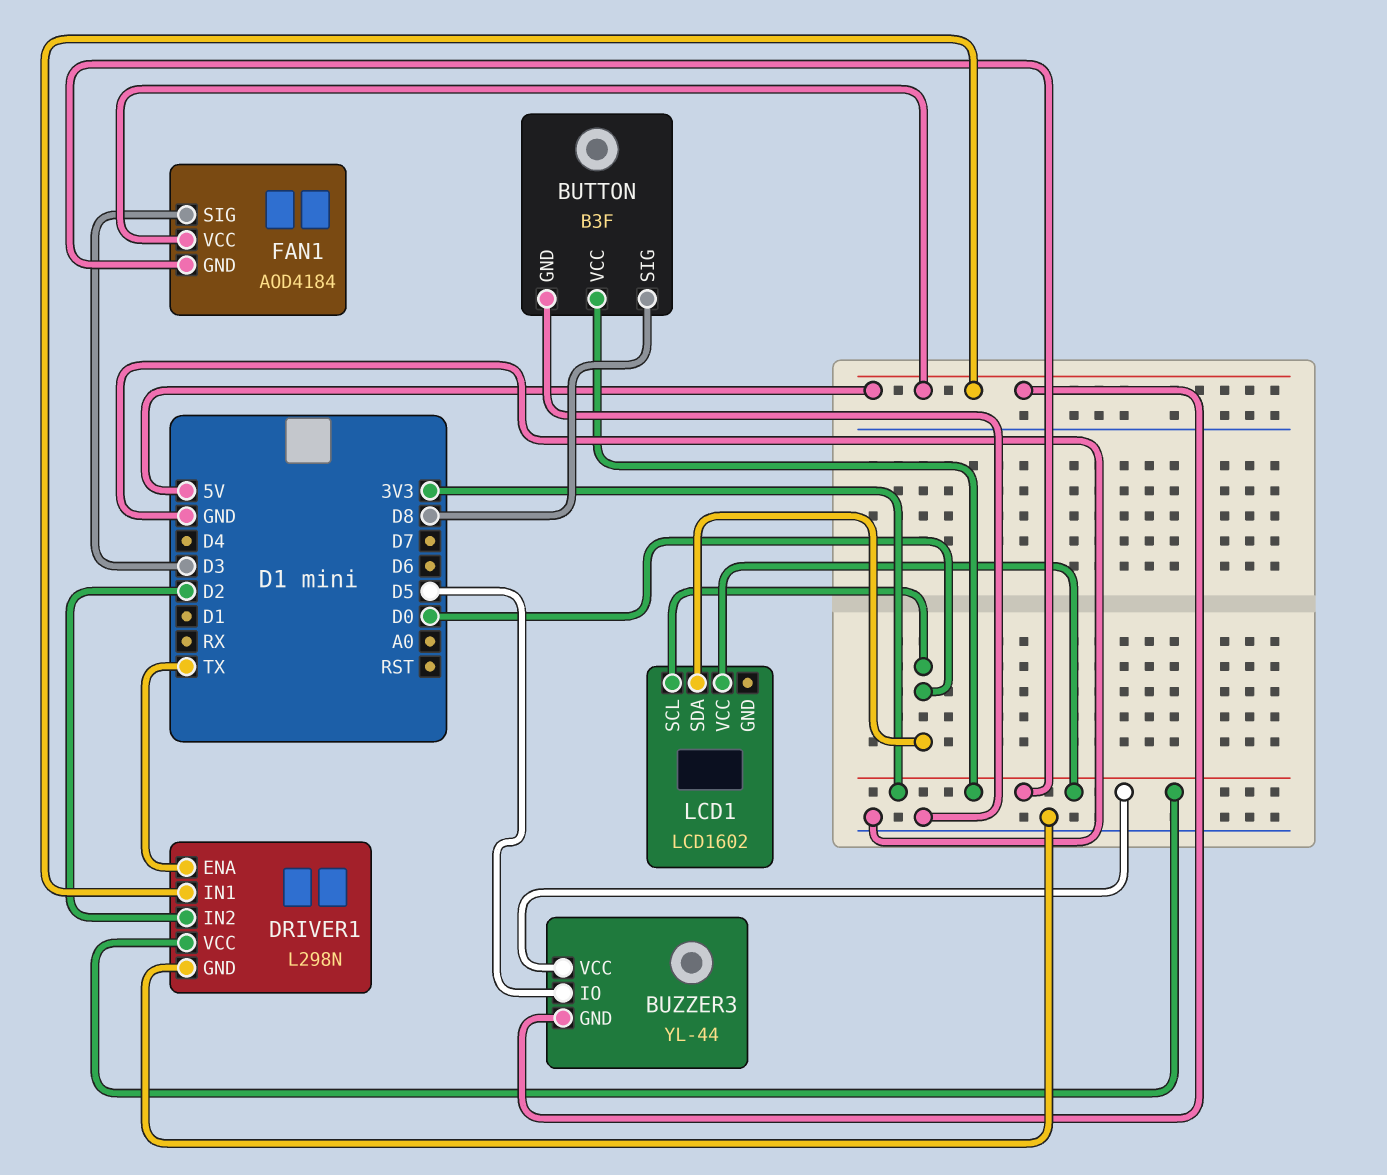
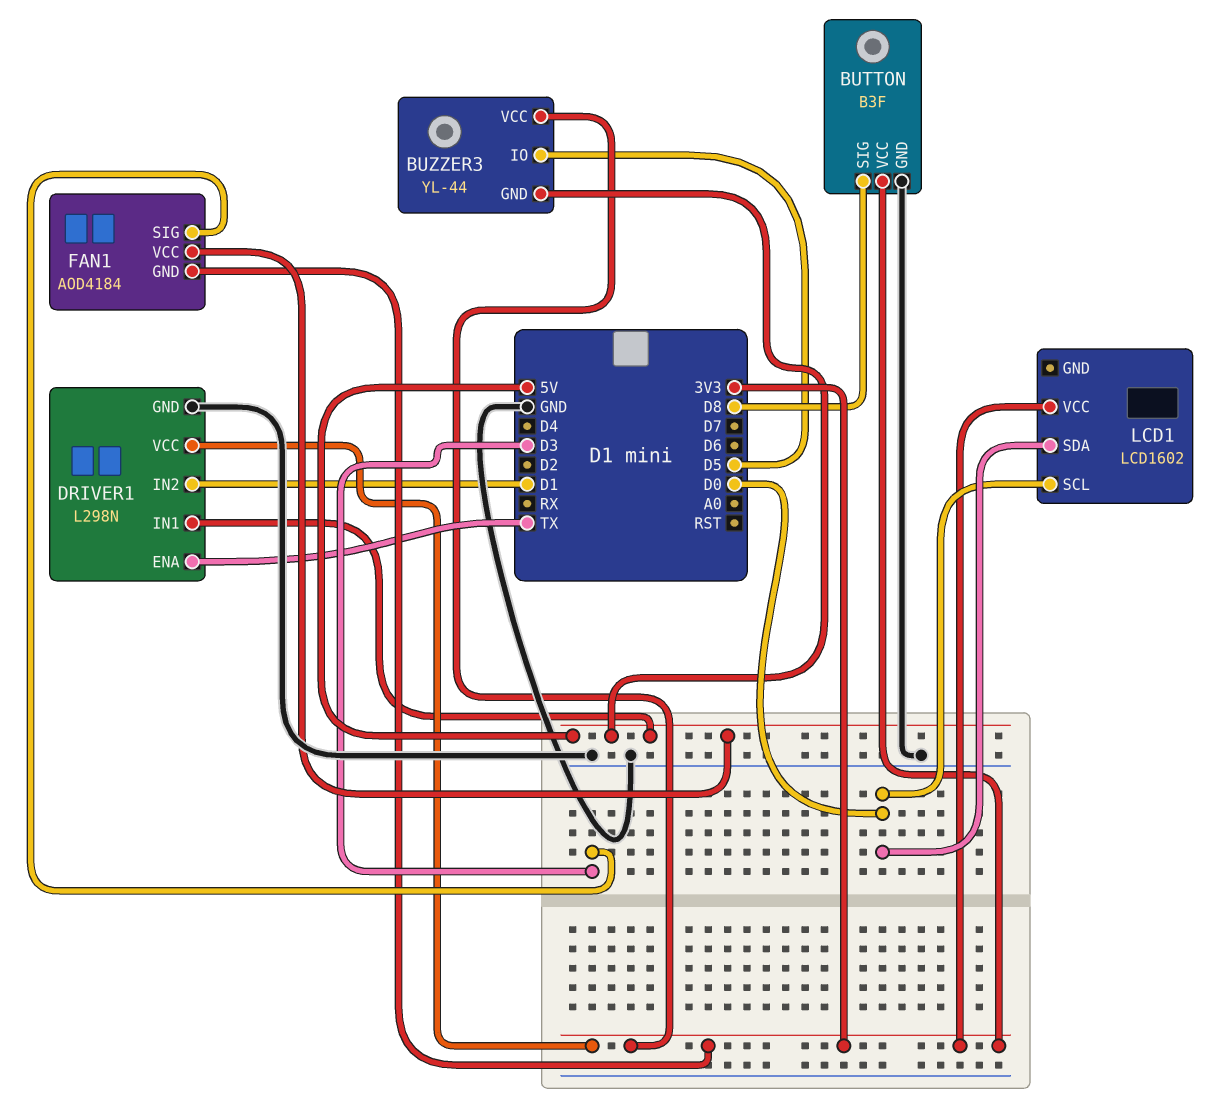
DRIVER1 pin IN2: D2 -> D1

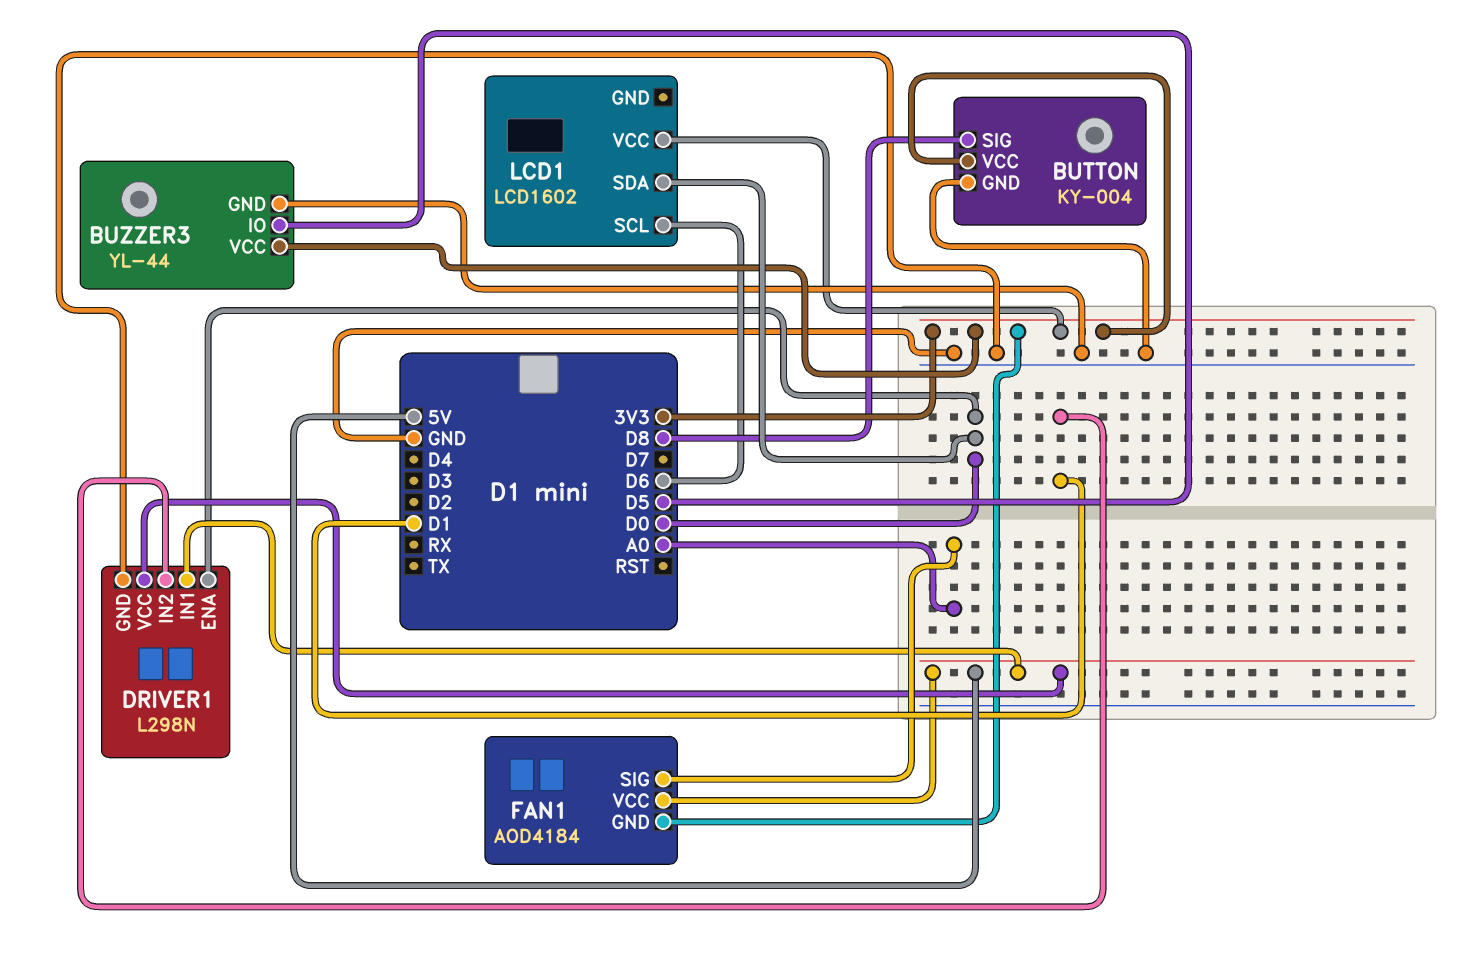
BUTTON: B3F -> KY-004
BUZZER3 pin GND: 5V -> GND
DRIVER1 pin ENA: TX -> D0
DRIVER1 pin VCC: 3V3 -> 5V
FAN1 pin SIG: D3 -> A0
LCD1 pin SCL: D0 -> D6

